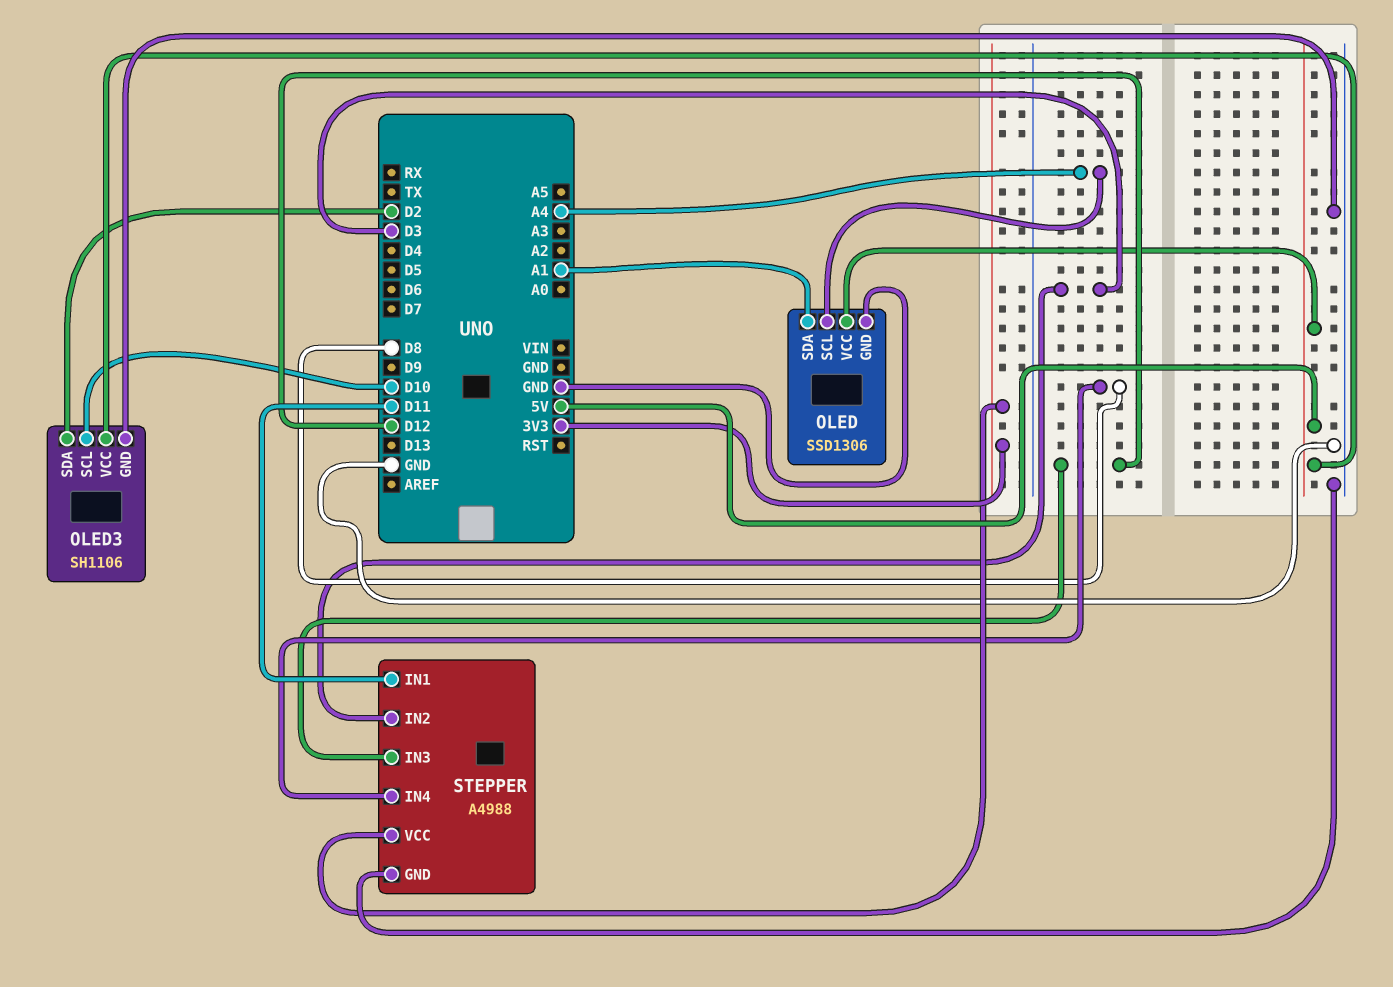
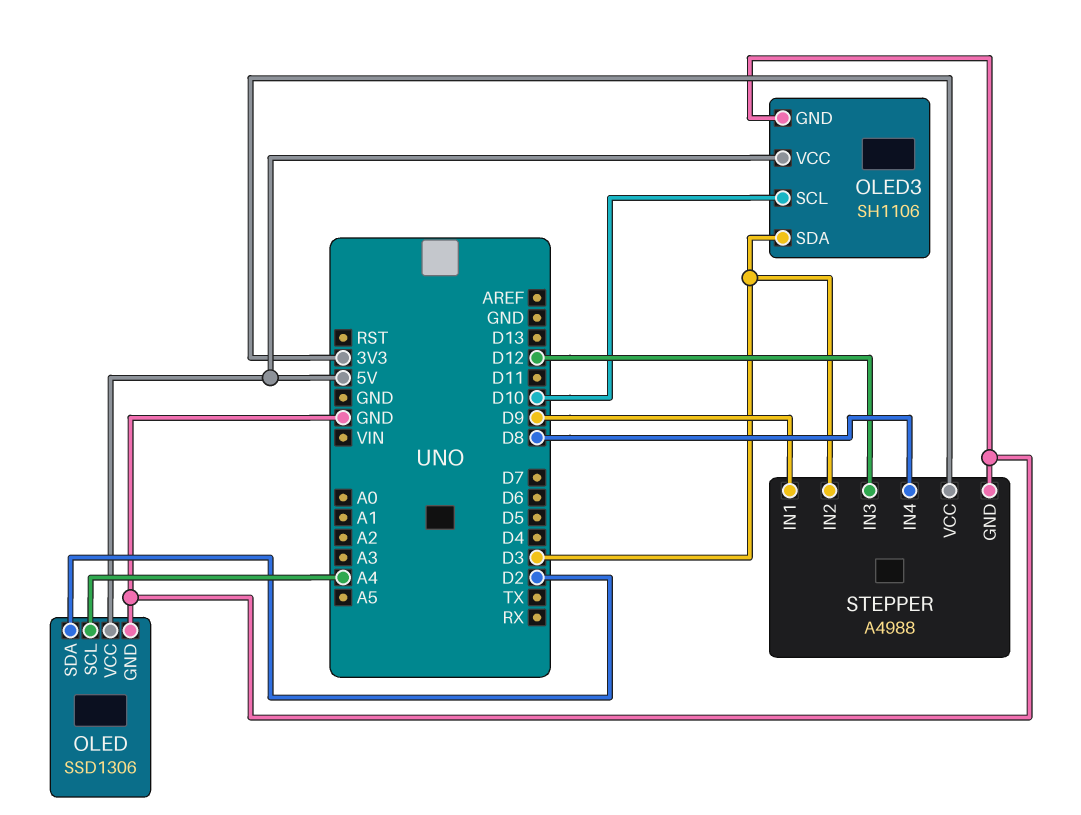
OLED pin SDA: A1 -> D2
OLED3 pin SDA: D2 -> D3
STEPPER pin IN1: D11 -> D9

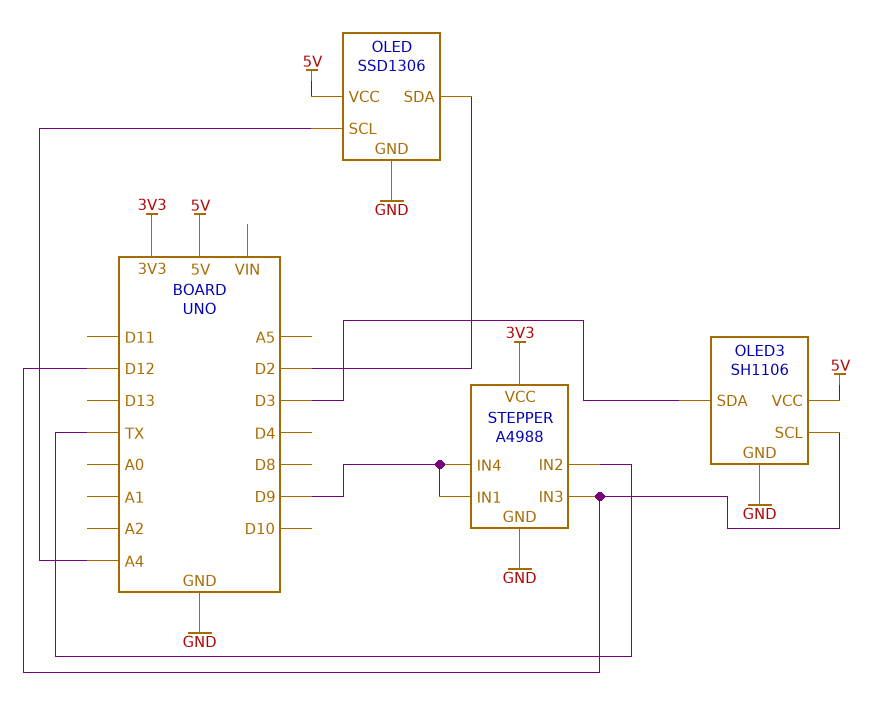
OLED3 pin SCL: D10 -> D12
STEPPER pin IN2: D3 -> TX
STEPPER pin IN4: D8 -> D9

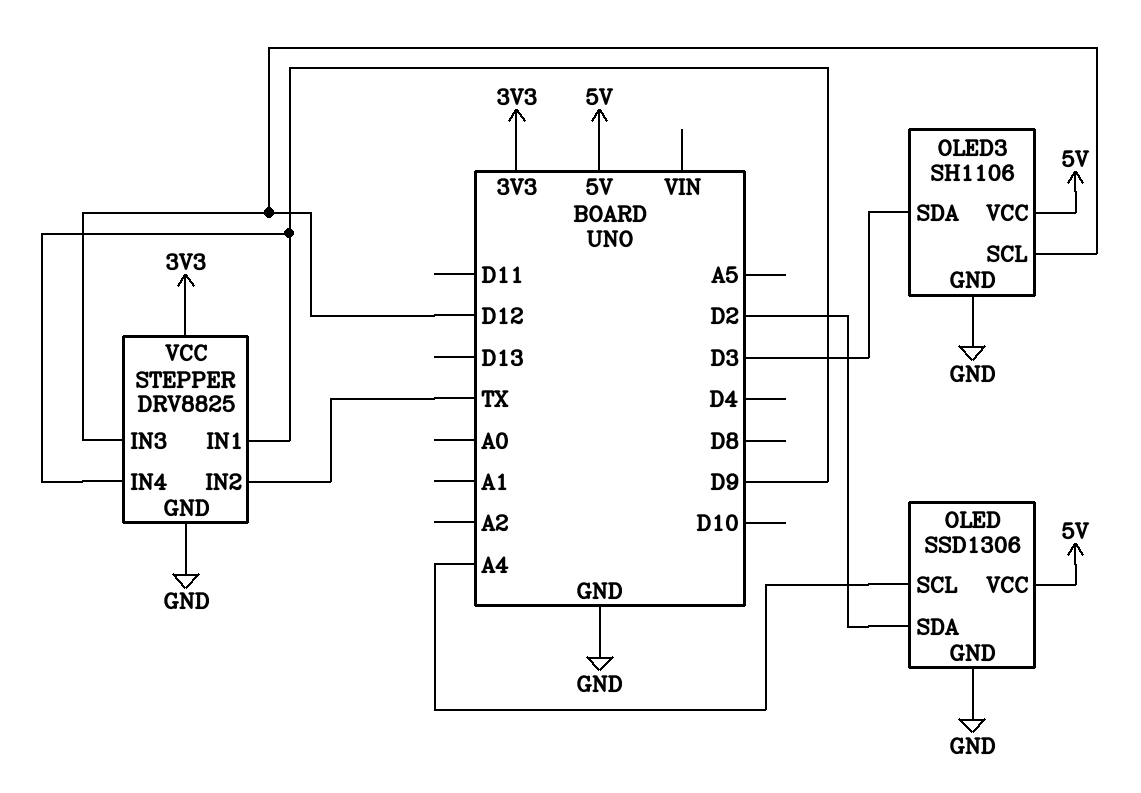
STEPPER: A4988 -> DRV8825

